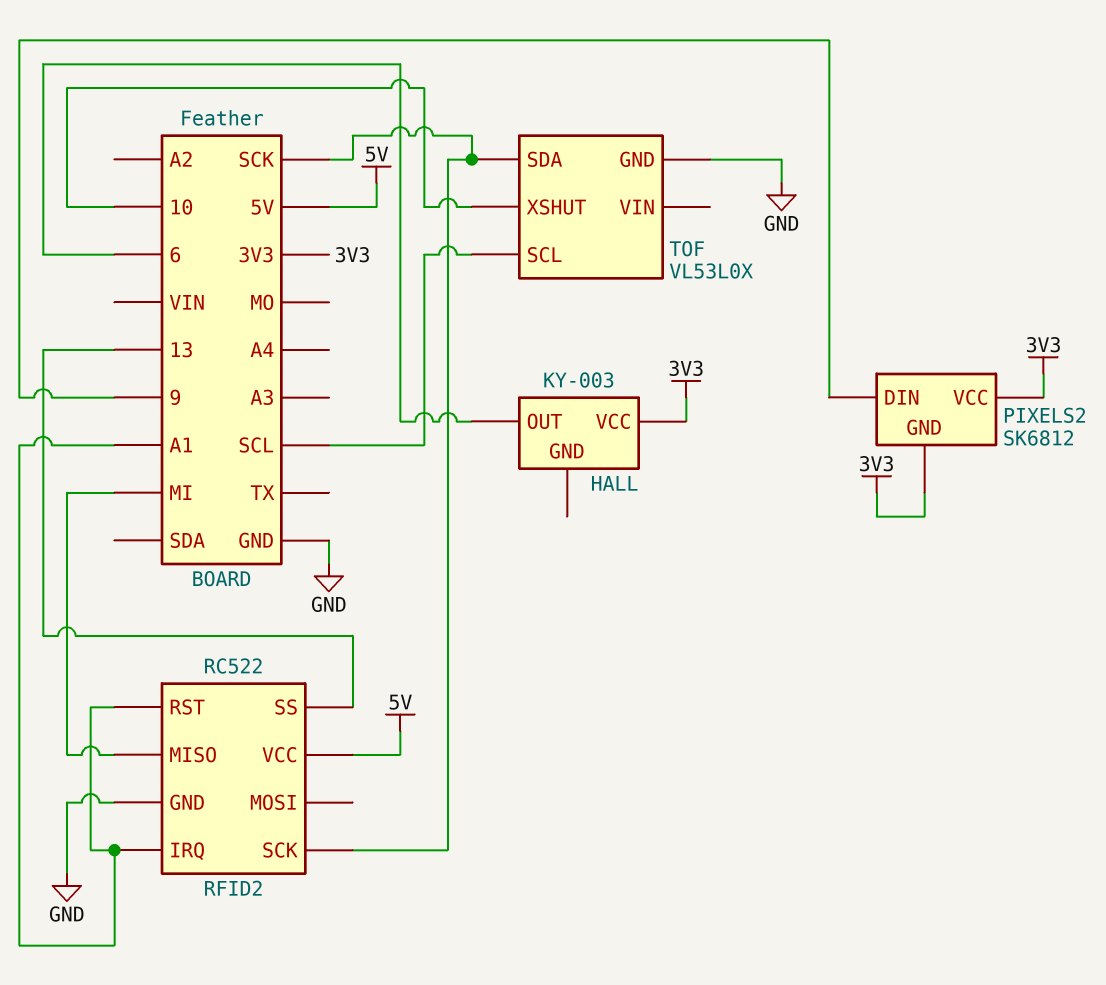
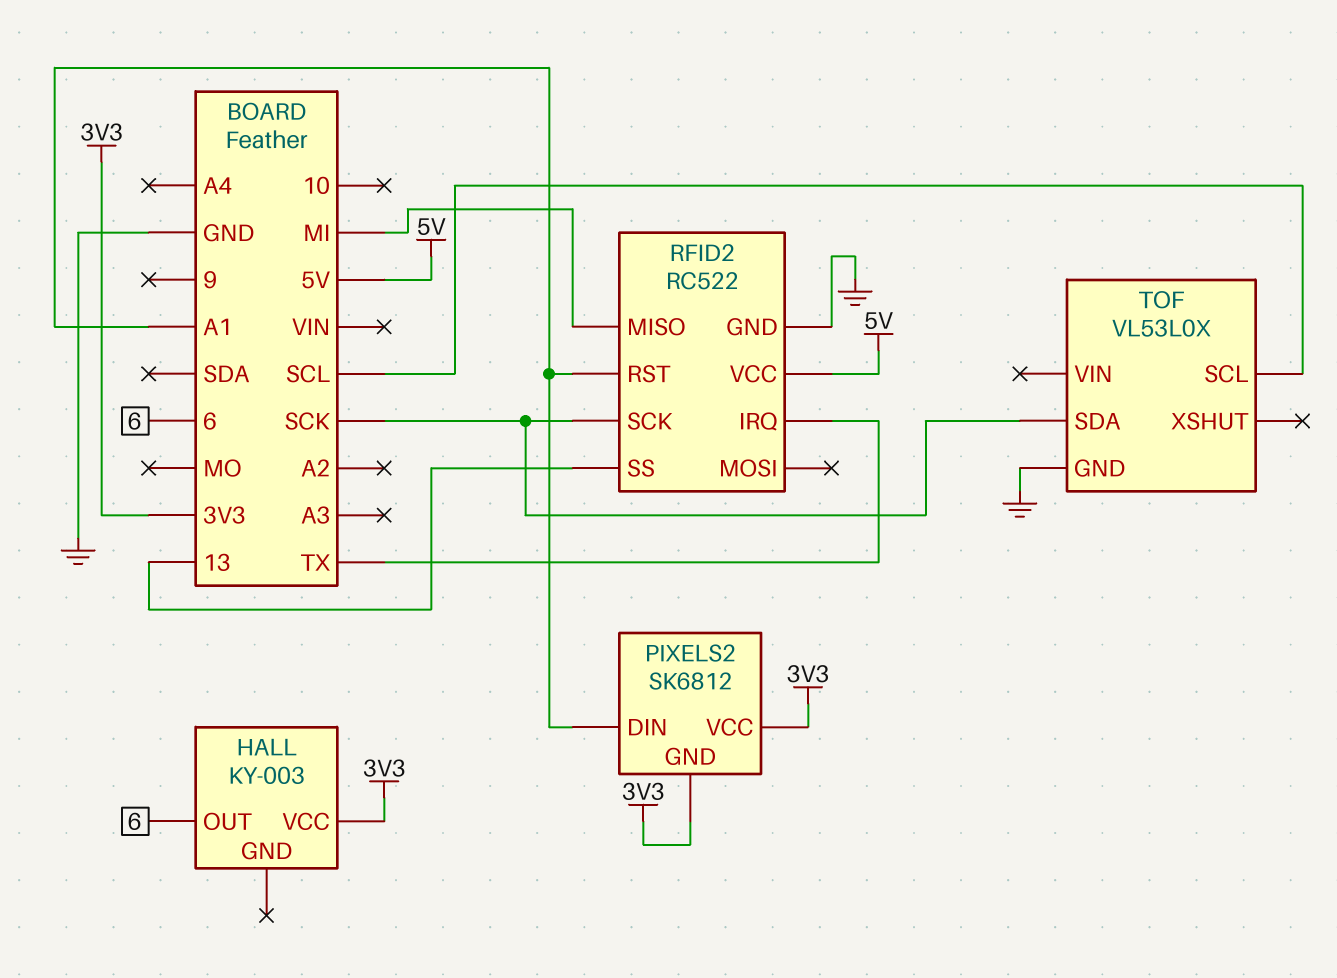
PIXELS2 pin DIN: 9 -> A1
RFID2 pin IRQ: A1 -> TX
TOF pin XSHUT: 10 -> none

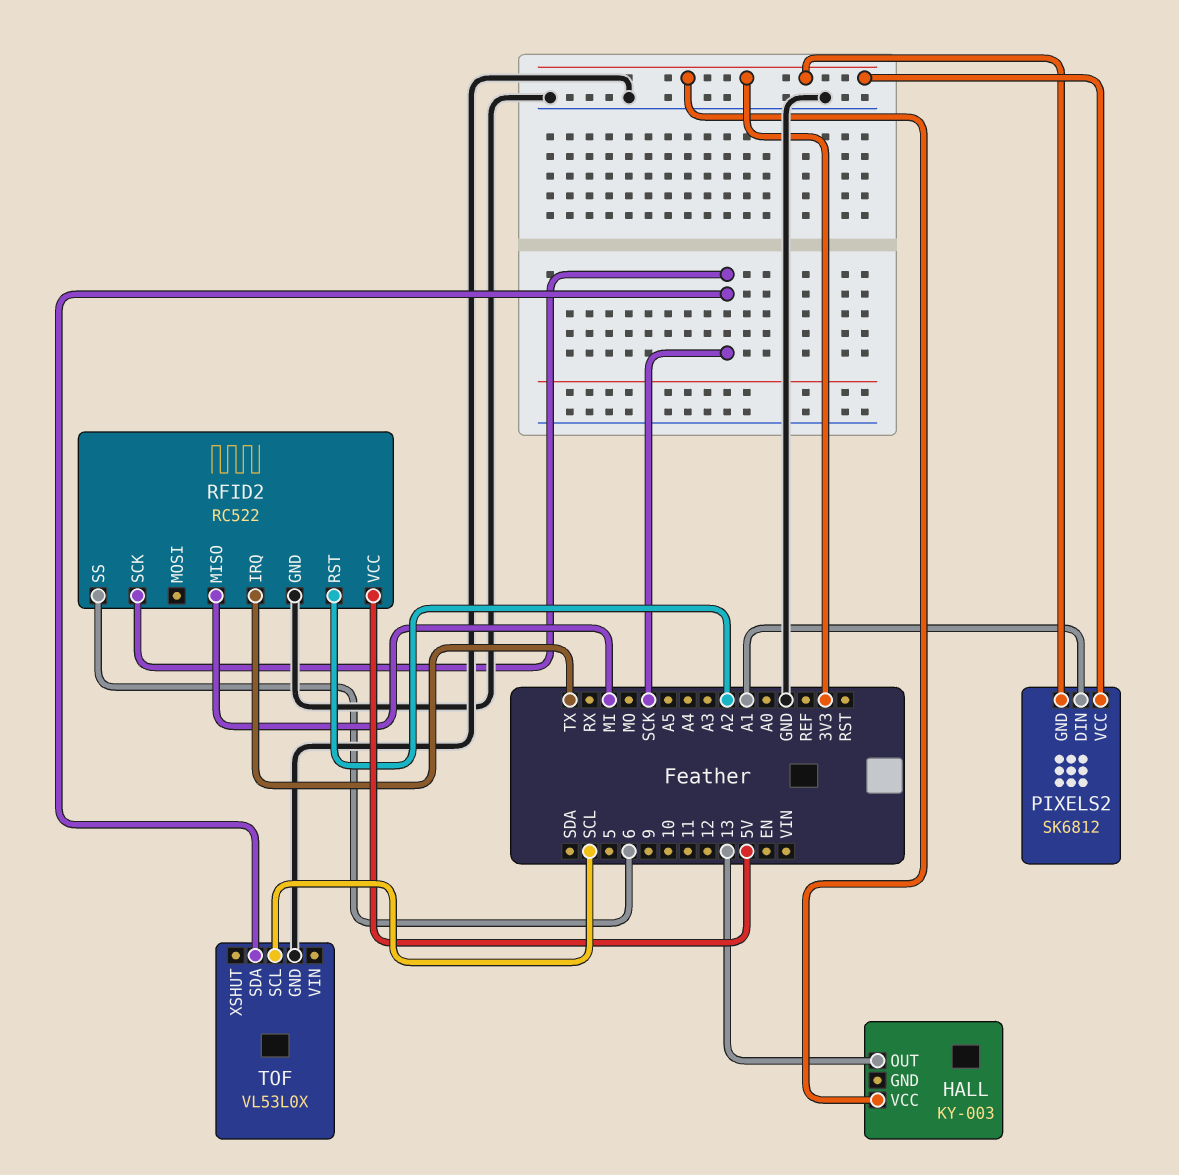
HALL pin OUT: 6 -> 13
RFID2 pin RST: A1 -> A2
RFID2 pin SS: 13 -> 6

